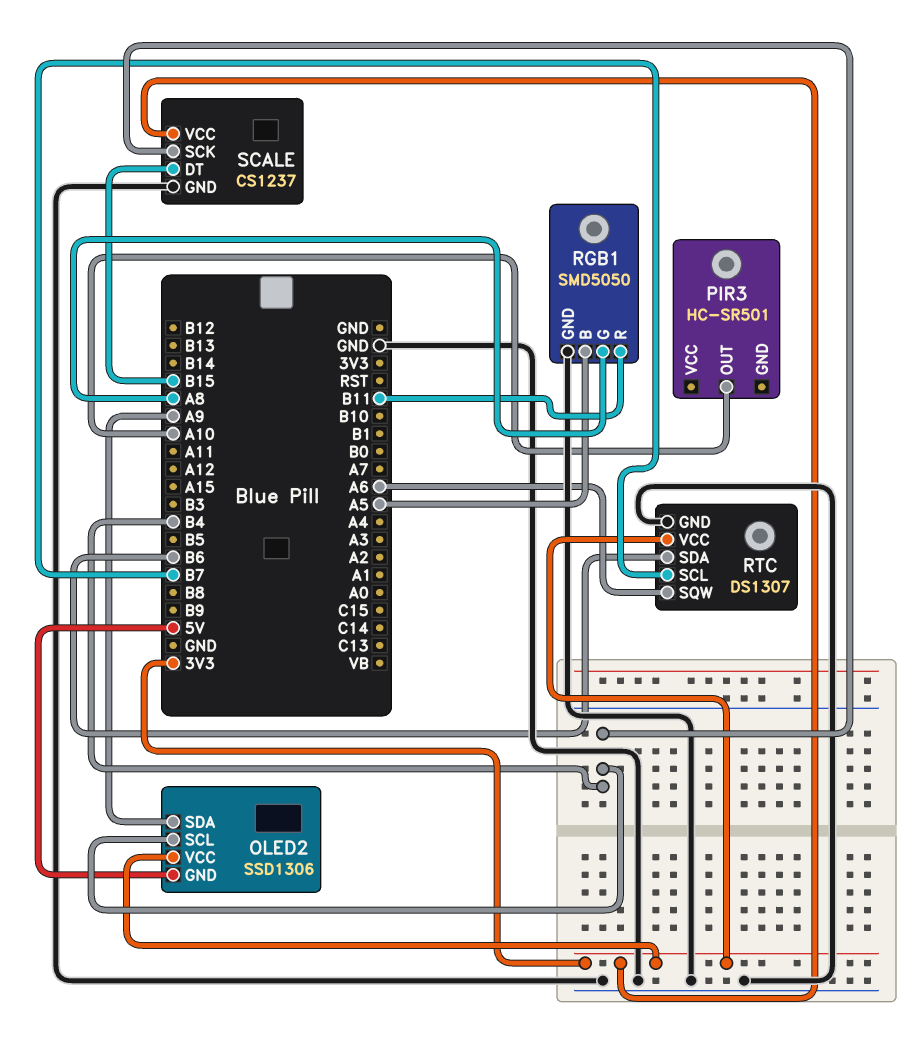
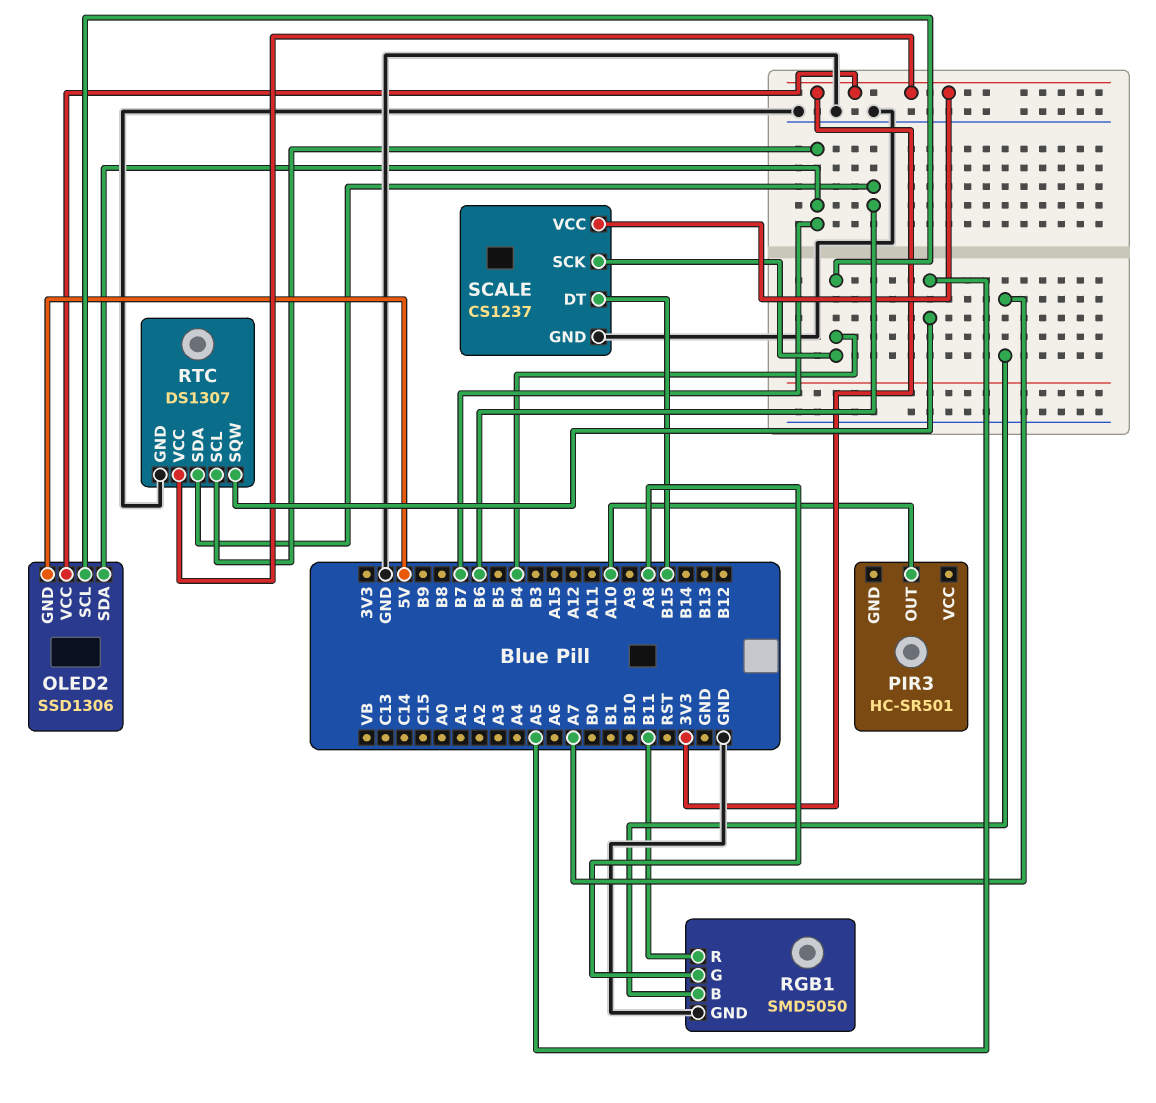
OLED2 pin SDA: A9 -> B7
RGB1 pin B: A5 -> A7
RTC pin SQW: A6 -> A5

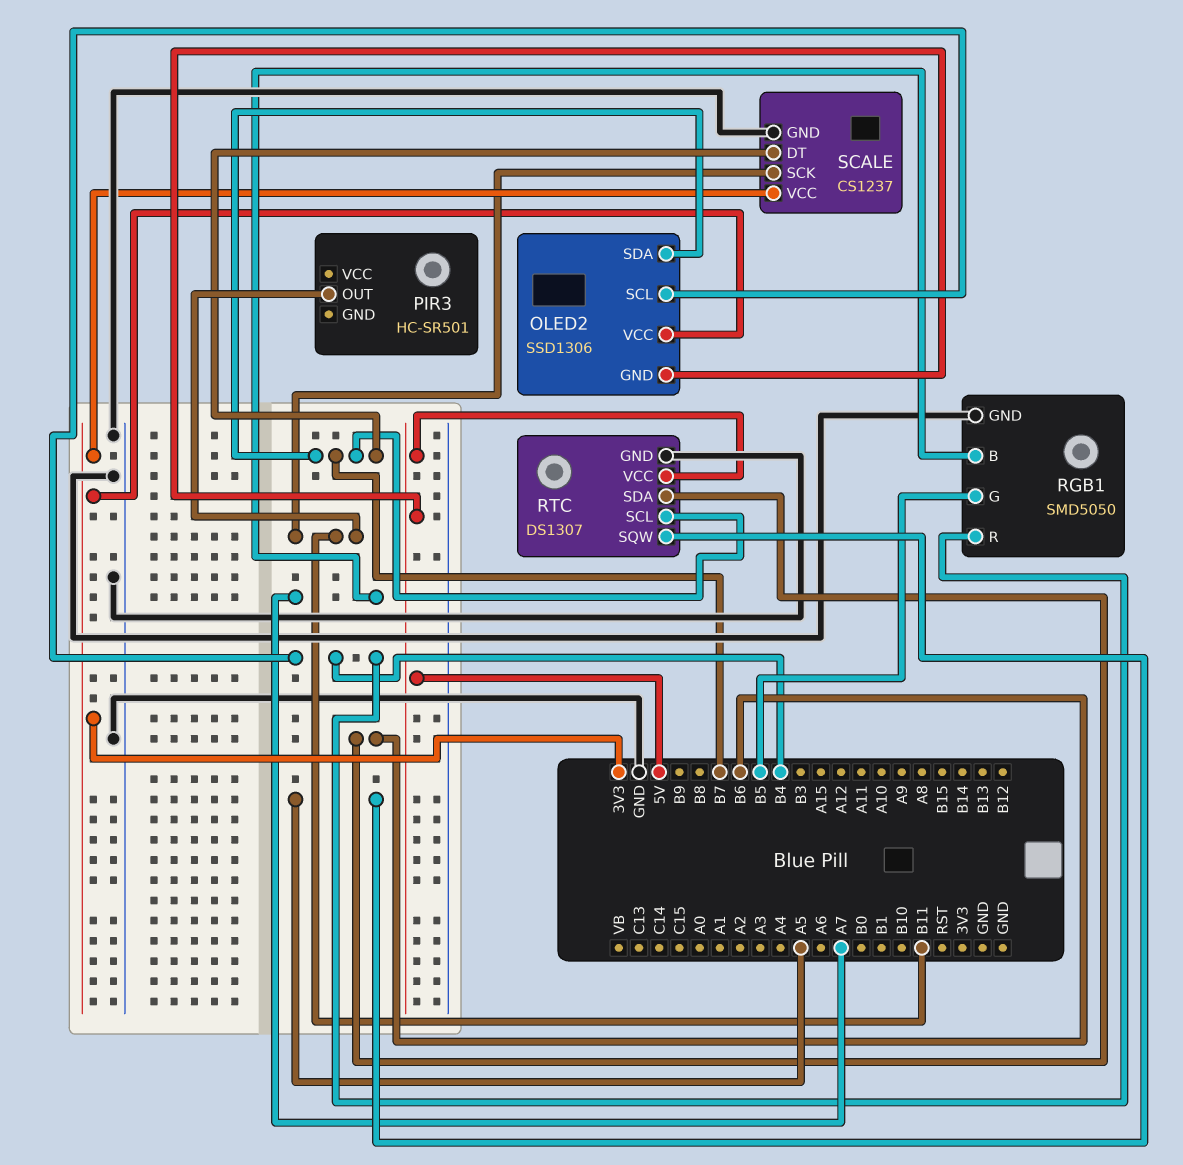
PIR3 pin OUT: A10 -> B11
RGB1 pin G: A8 -> B5
RGB1 pin R: B11 -> B4
RTC pin VCC: 3V3 -> 5V
SCALE pin DT: B15 -> B7
SCALE pin SCK: B4 -> B11

